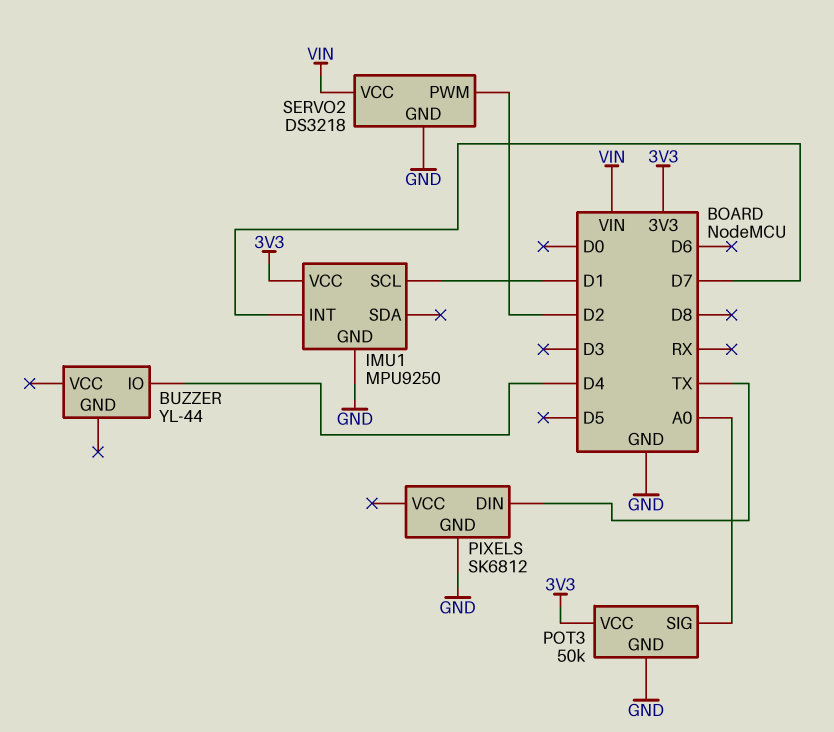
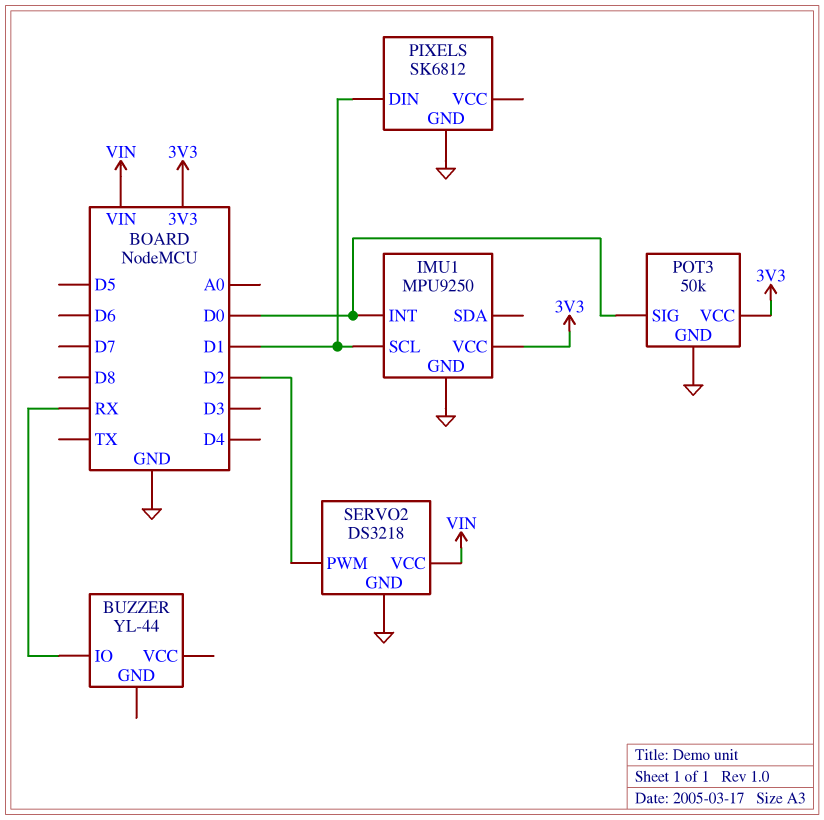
BUZZER pin IO: D4 -> RX
IMU1 pin INT: D7 -> D0
PIXELS pin DIN: TX -> D1
POT3 pin SIG: A0 -> D0

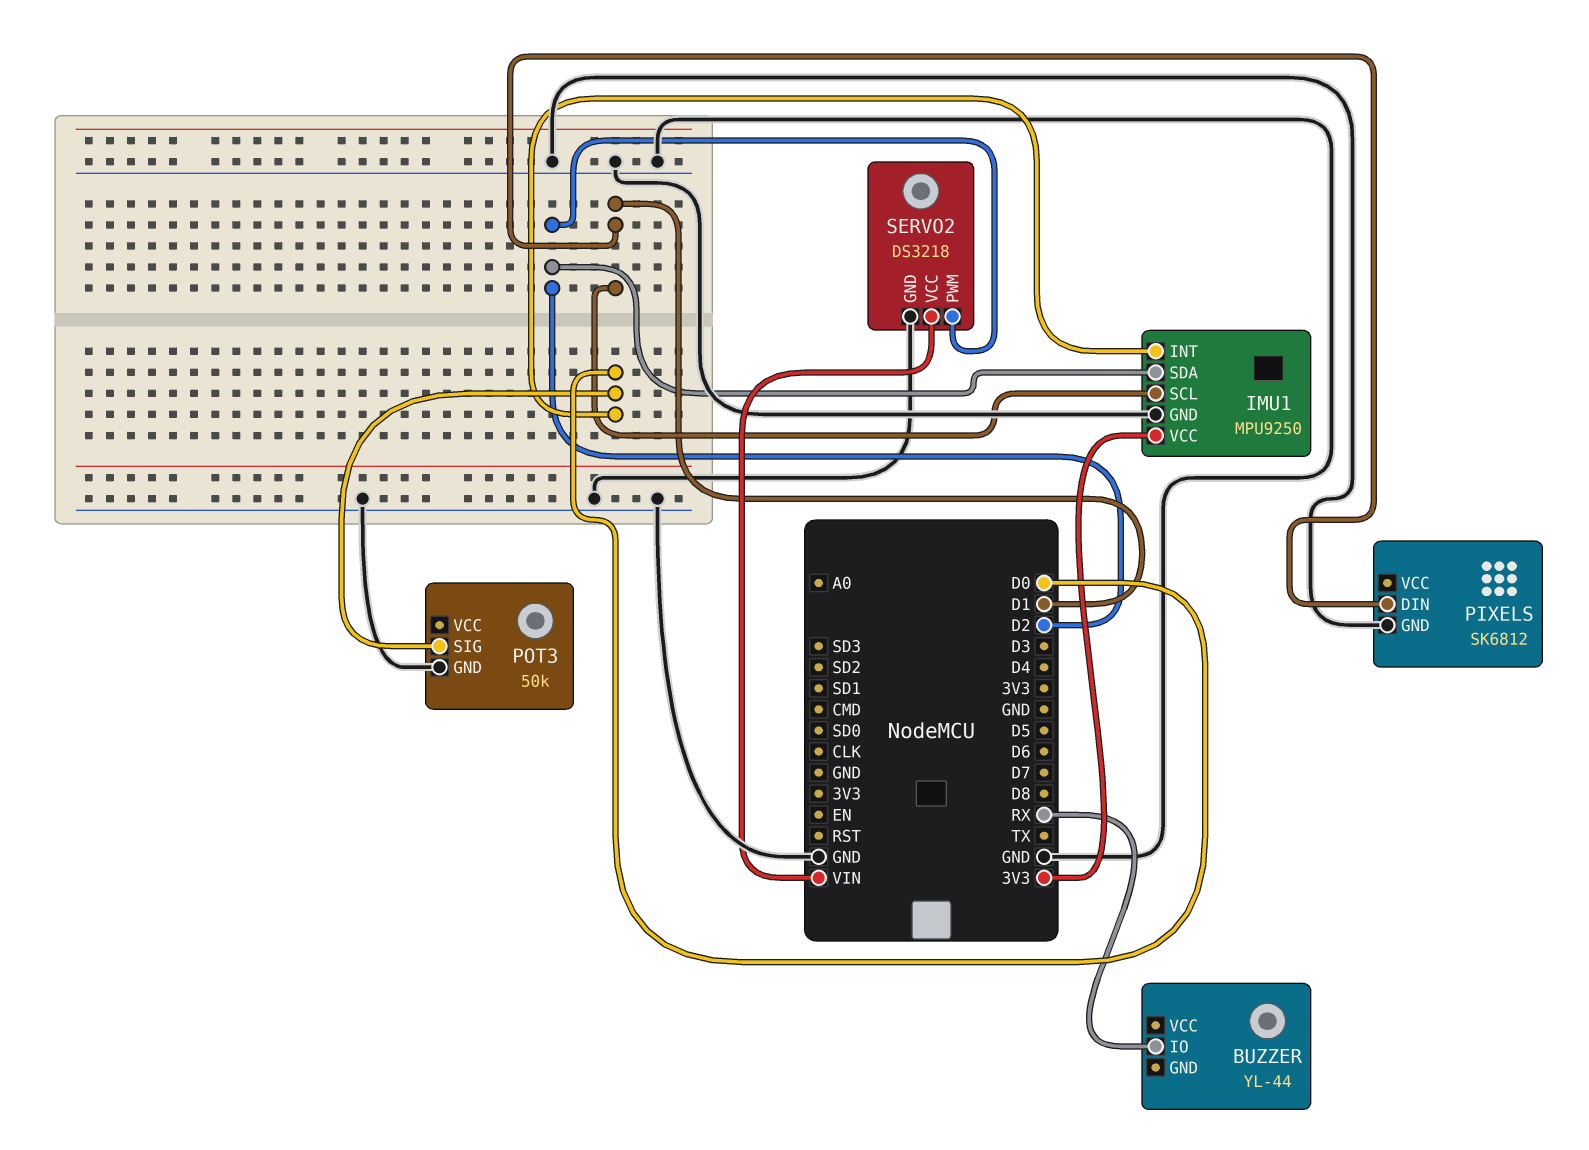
IMU1 pin SDA: none -> D2
POT3 pin VCC: 3V3 -> none

